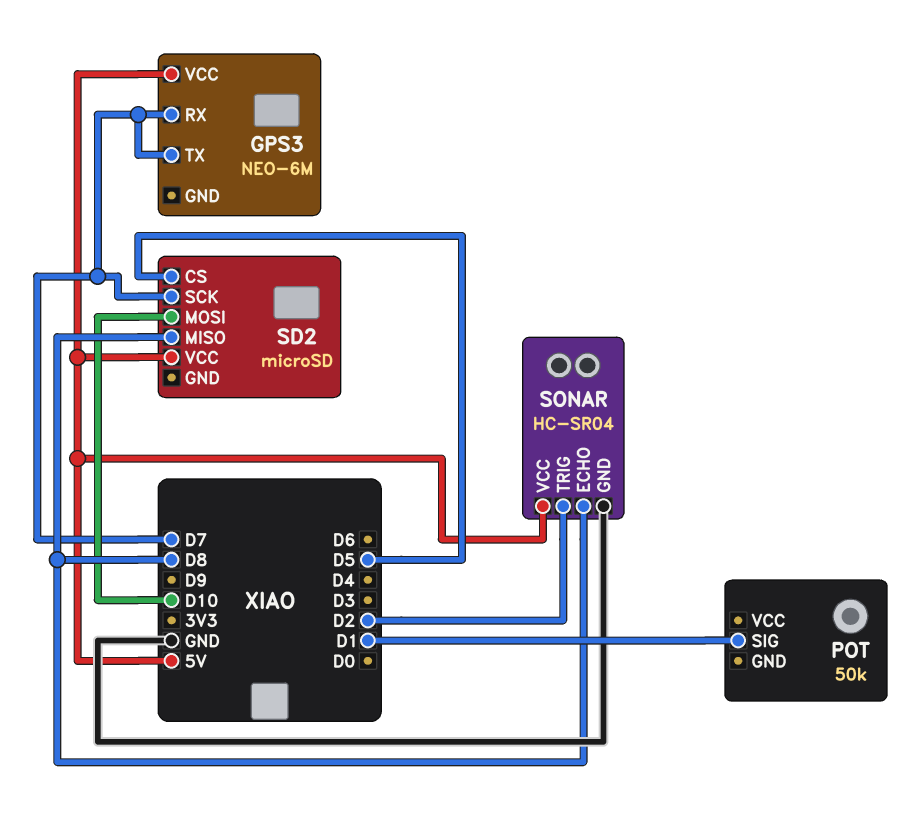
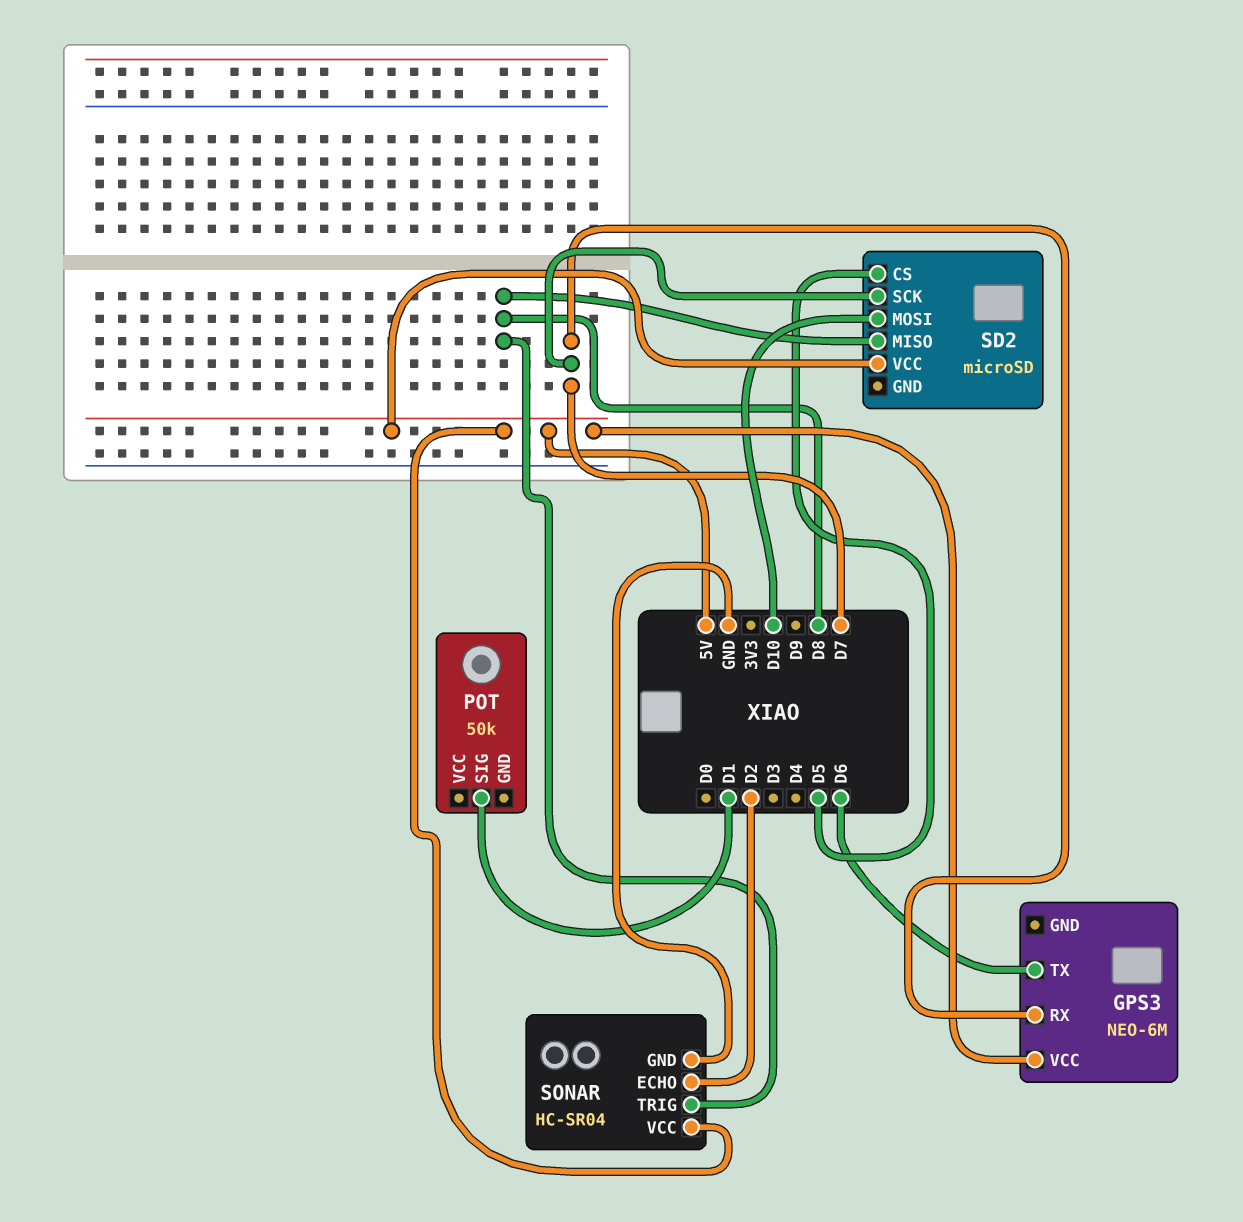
GPS3 pin TX: D7 -> D6
SONAR pin ECHO: D8 -> D2
SONAR pin TRIG: D2 -> D8

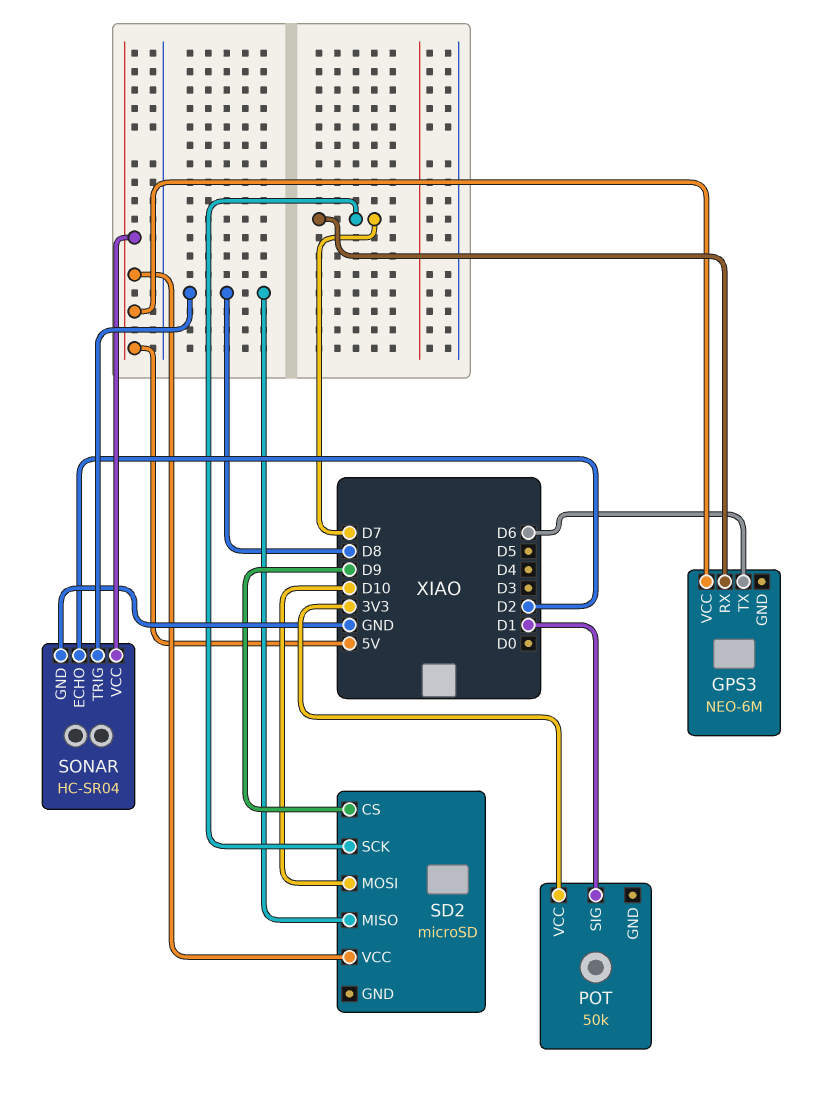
POT pin VCC: none -> 3V3
SD2 pin CS: D5 -> D9

